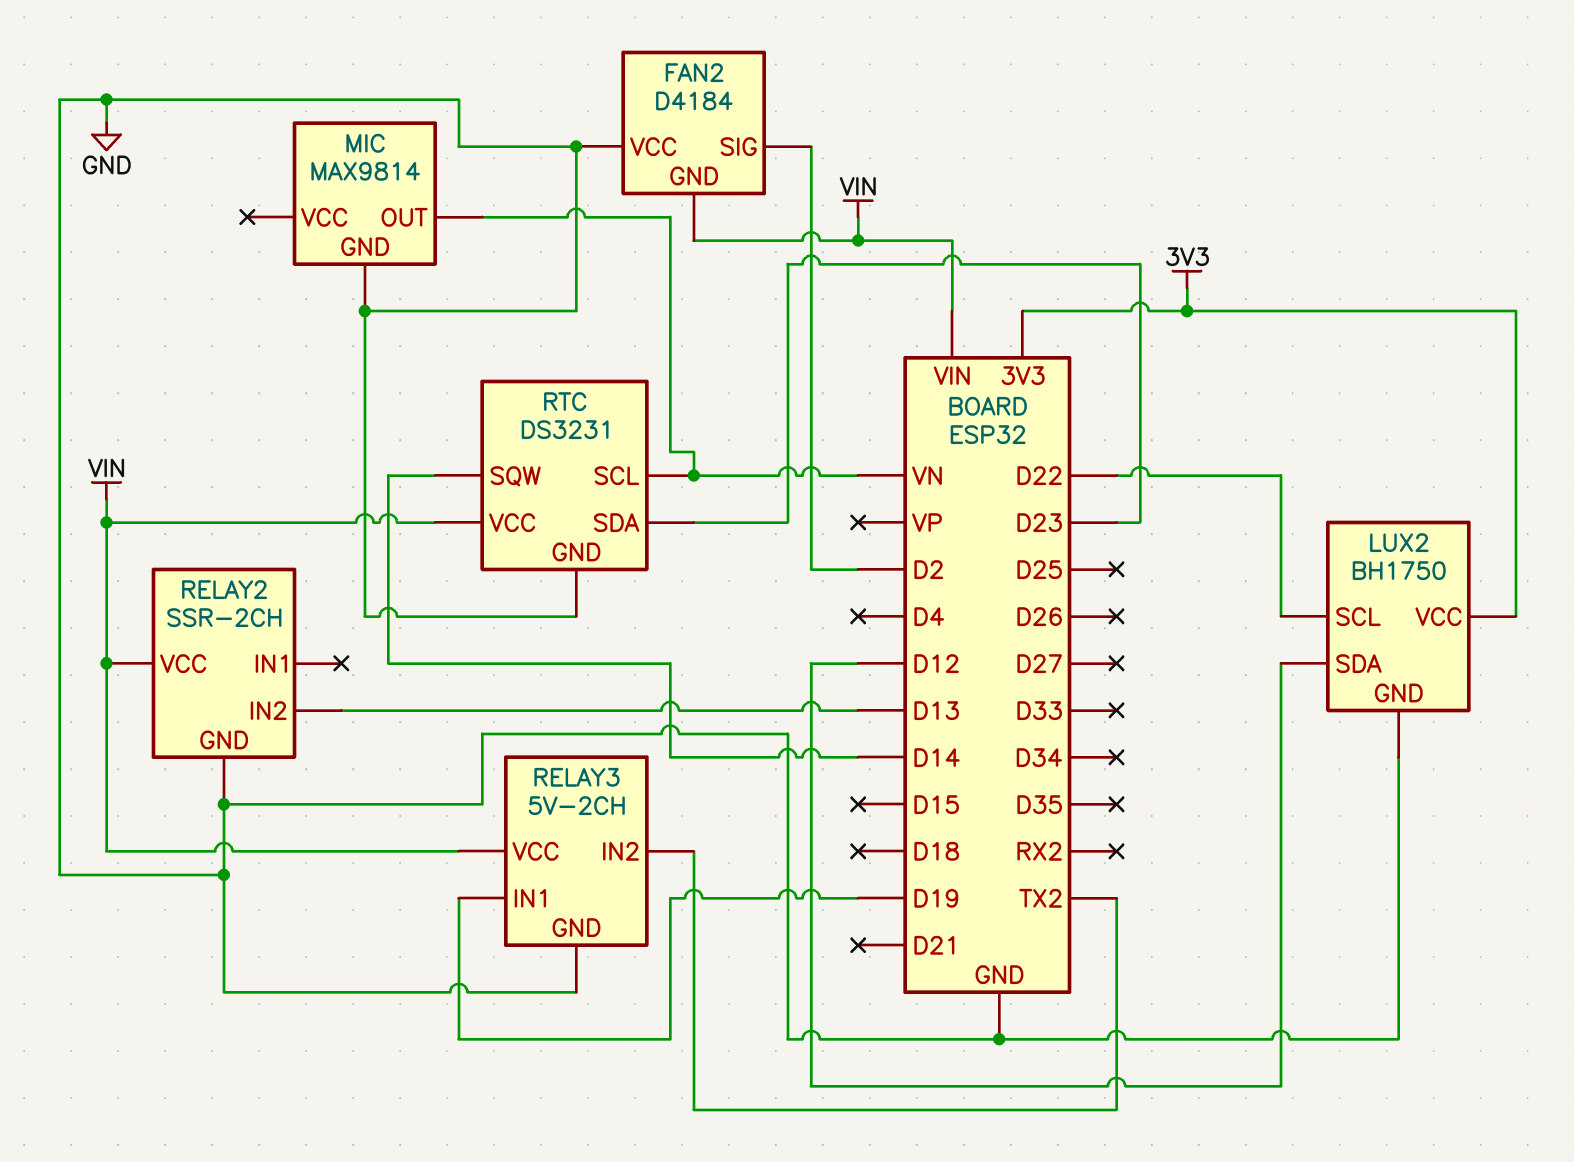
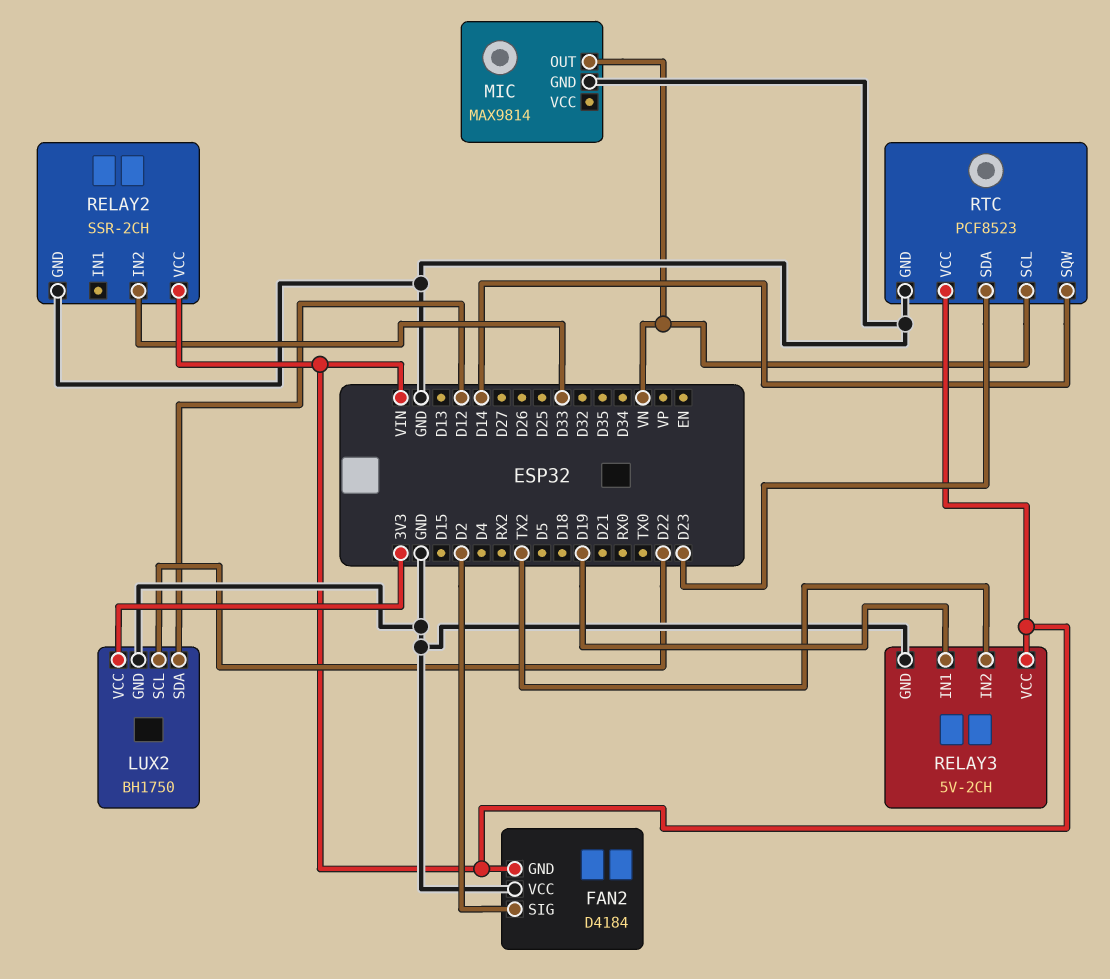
RELAY2 pin IN2: D13 -> D33
RTC: DS3231 -> PCF8523

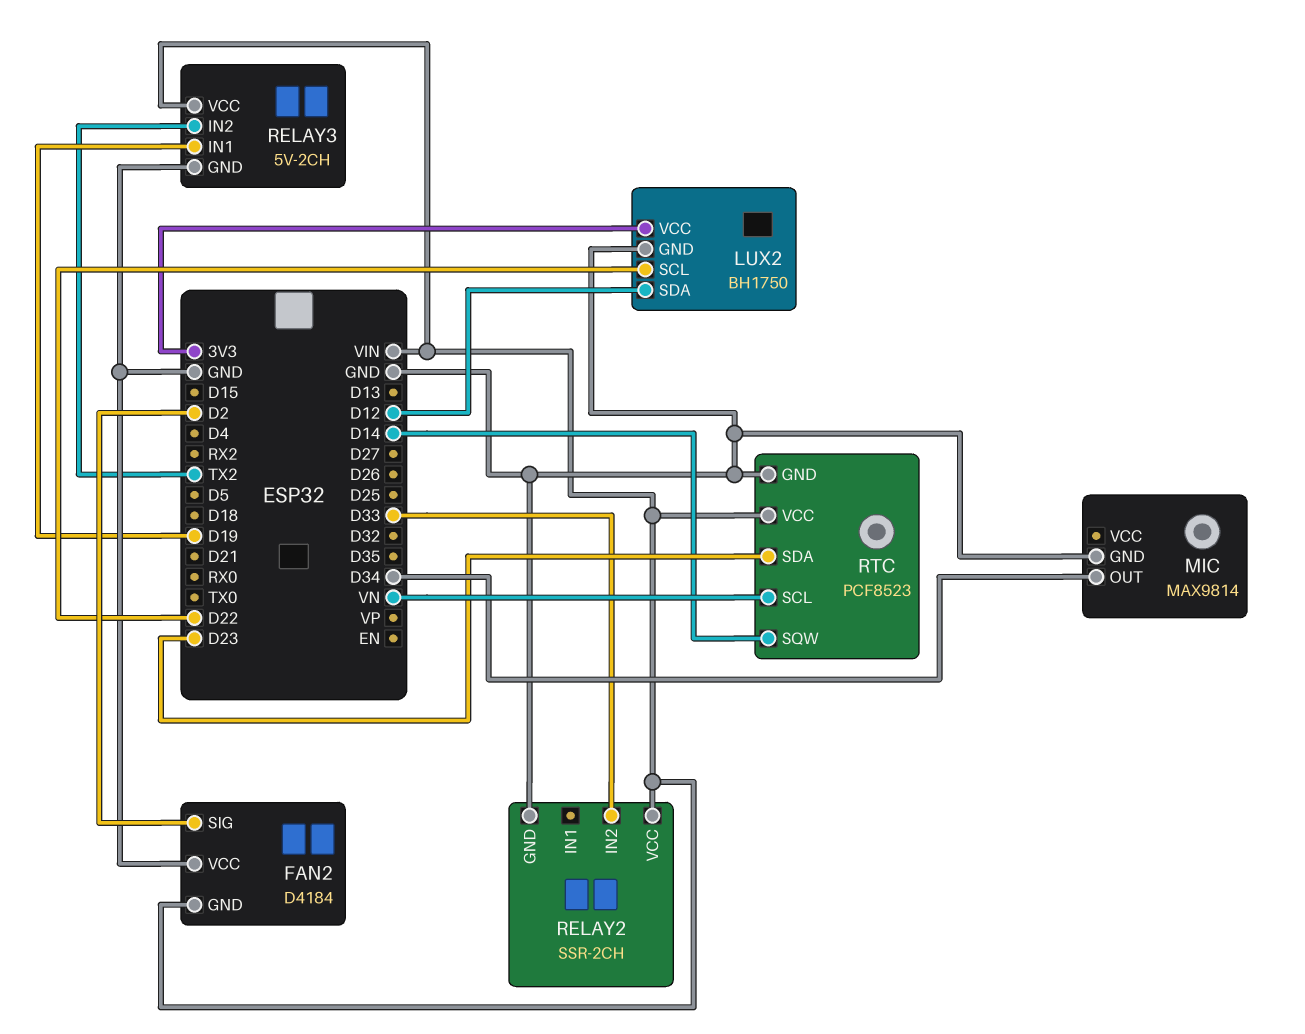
MIC pin OUT: VN -> D34

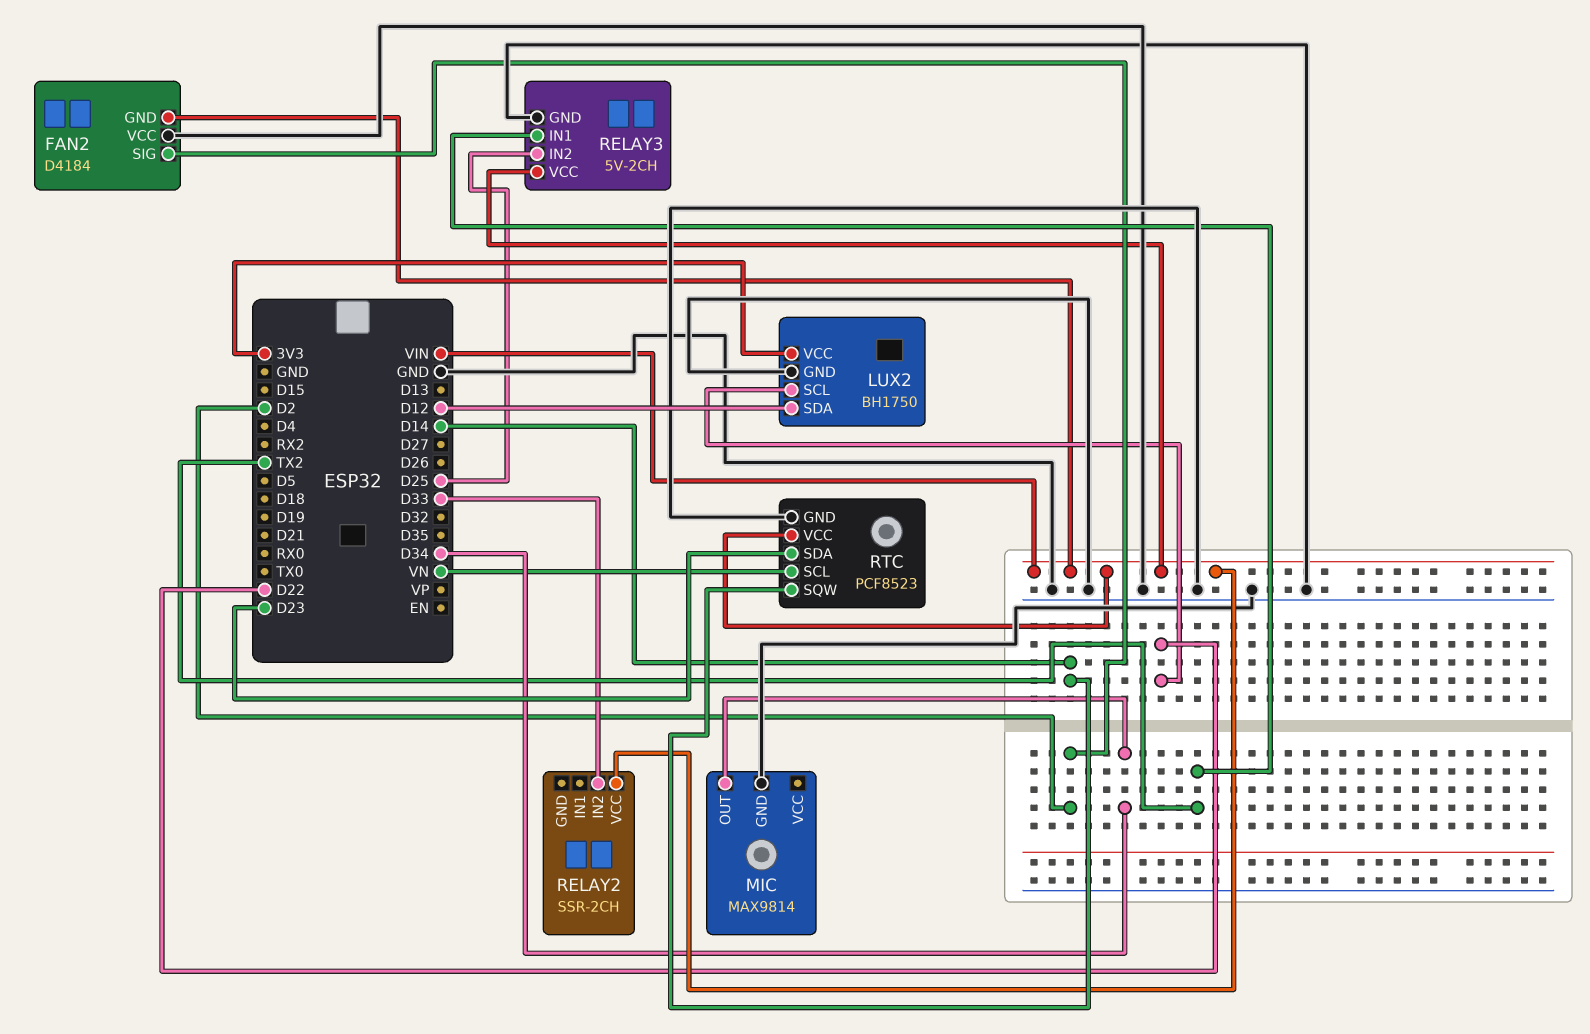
RELAY2 pin GND: GND -> none
RELAY3 pin IN1: D19 -> TX2
RELAY3 pin IN2: TX2 -> D25

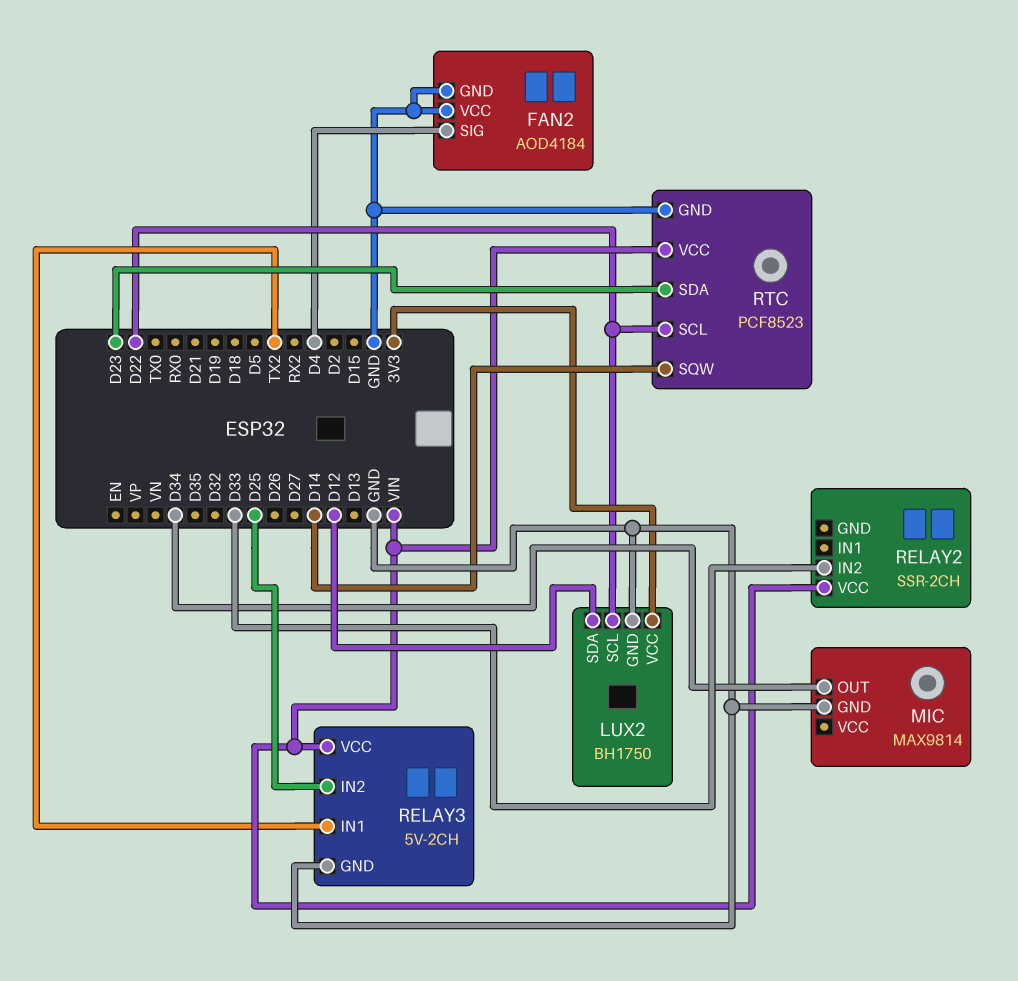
FAN2: D4184 -> AOD4184
FAN2 pin GND: VIN -> GND
FAN2 pin SIG: D2 -> D4
RTC pin SCL: VN -> D22

